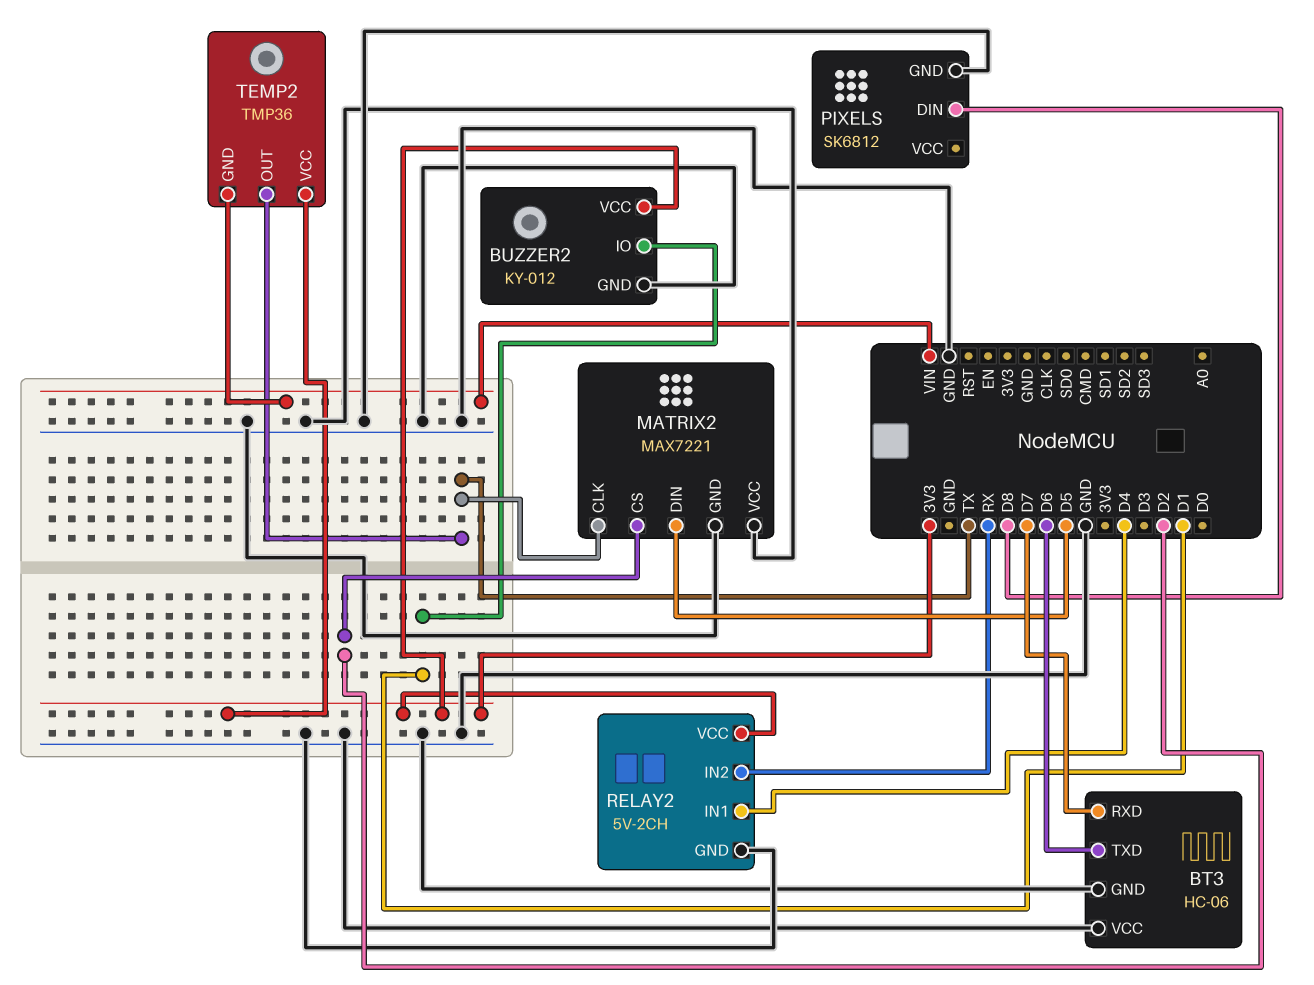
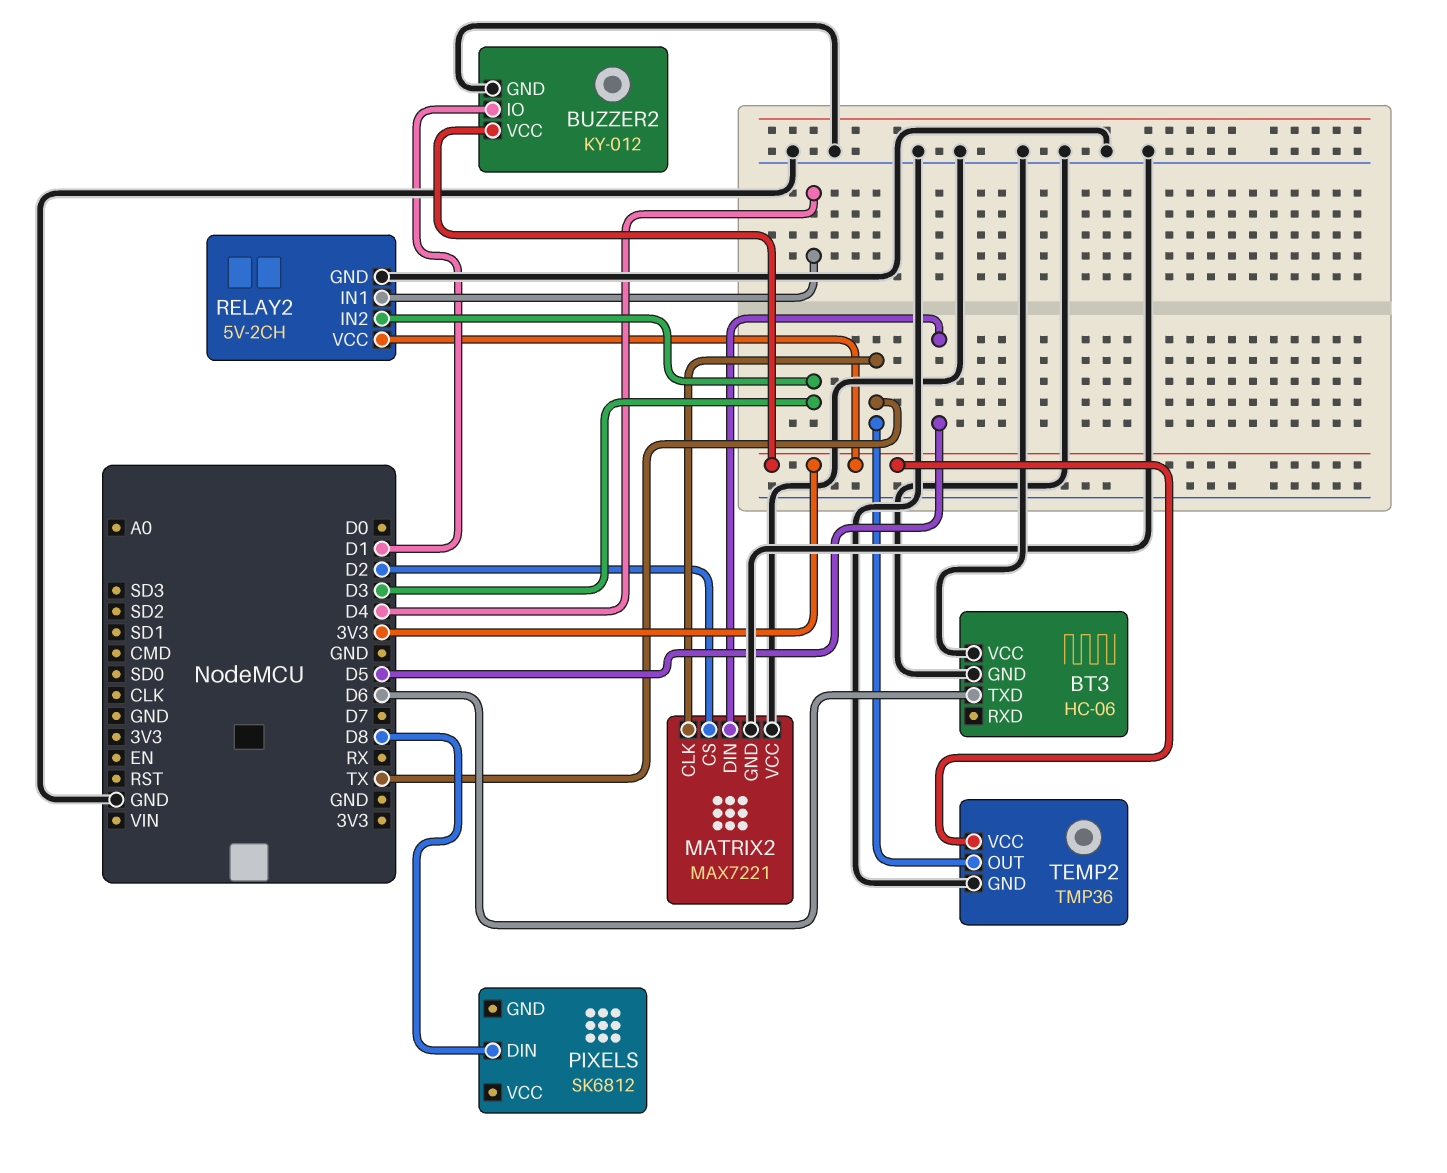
BT3 pin RXD: D7 -> none
PIXELS pin GND: GND -> none
RELAY2 pin IN2: RX -> D3
TEMP2 pin GND: VIN -> GND

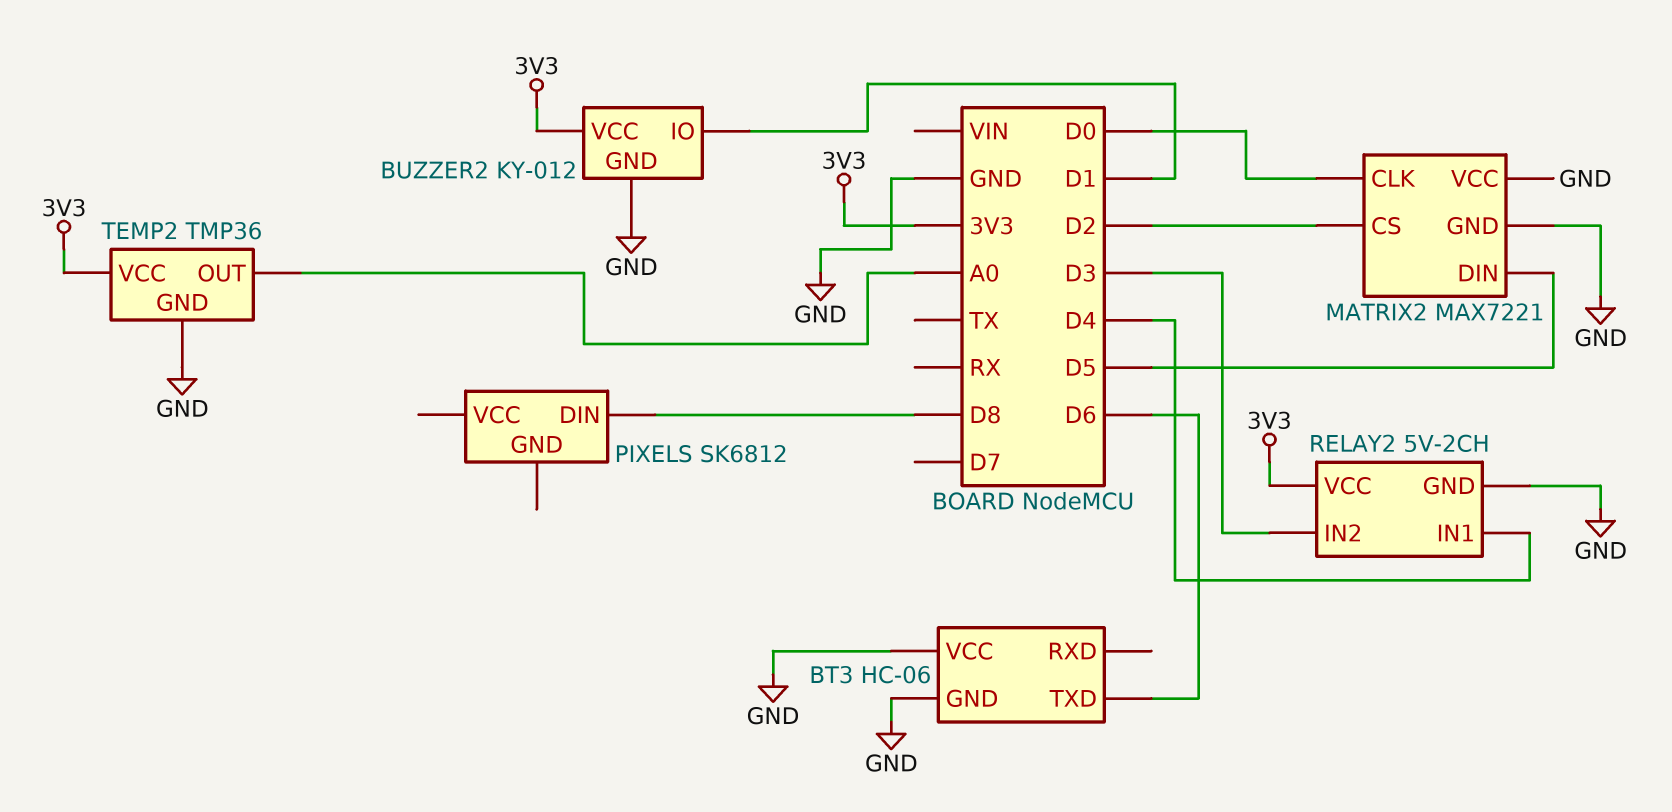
MATRIX2 pin CLK: TX -> D0
TEMP2 pin OUT: TX -> A0

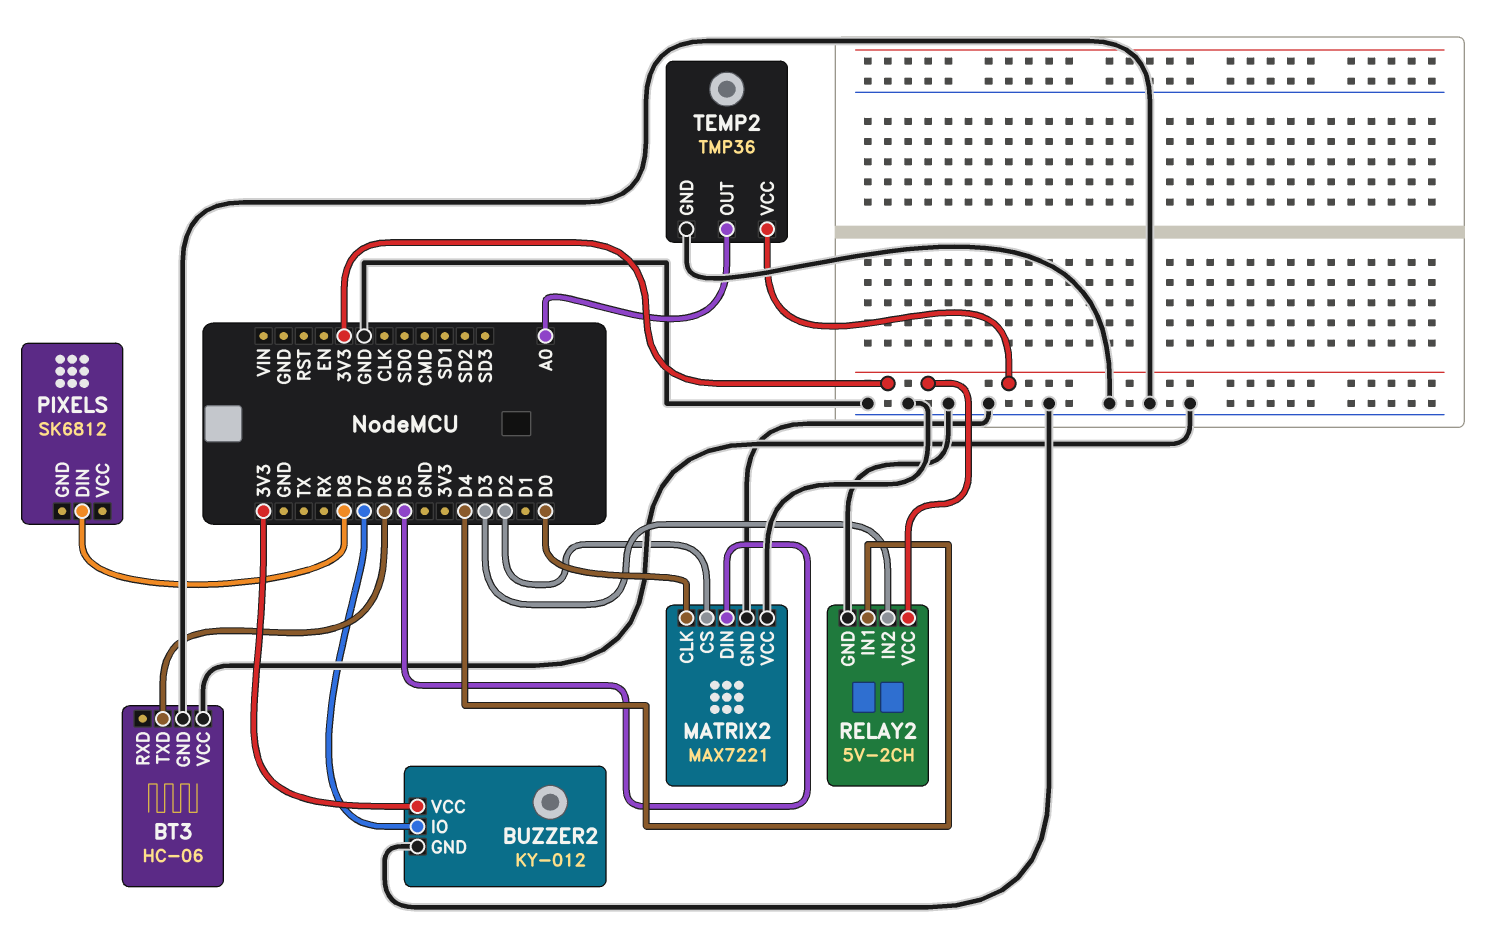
BUZZER2 pin IO: D1 -> D7

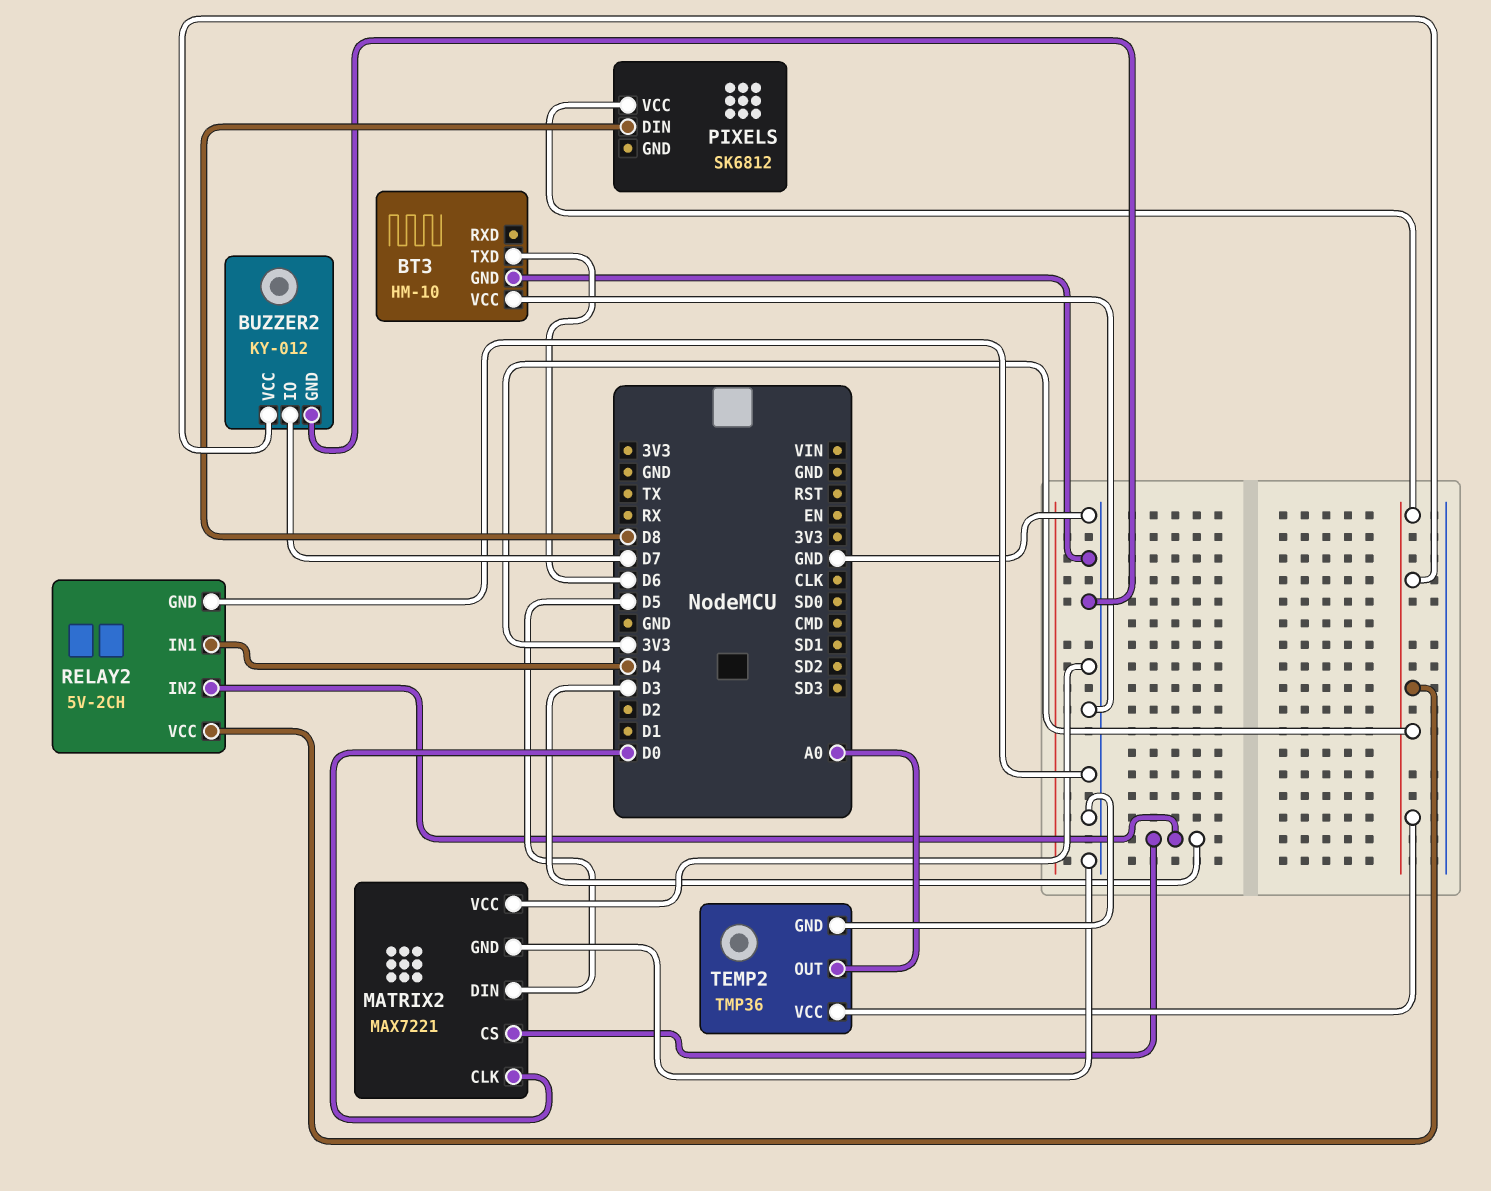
BT3: HC-06 -> HM-10
MATRIX2 pin CS: D2 -> D3
PIXELS pin VCC: none -> 3V3

